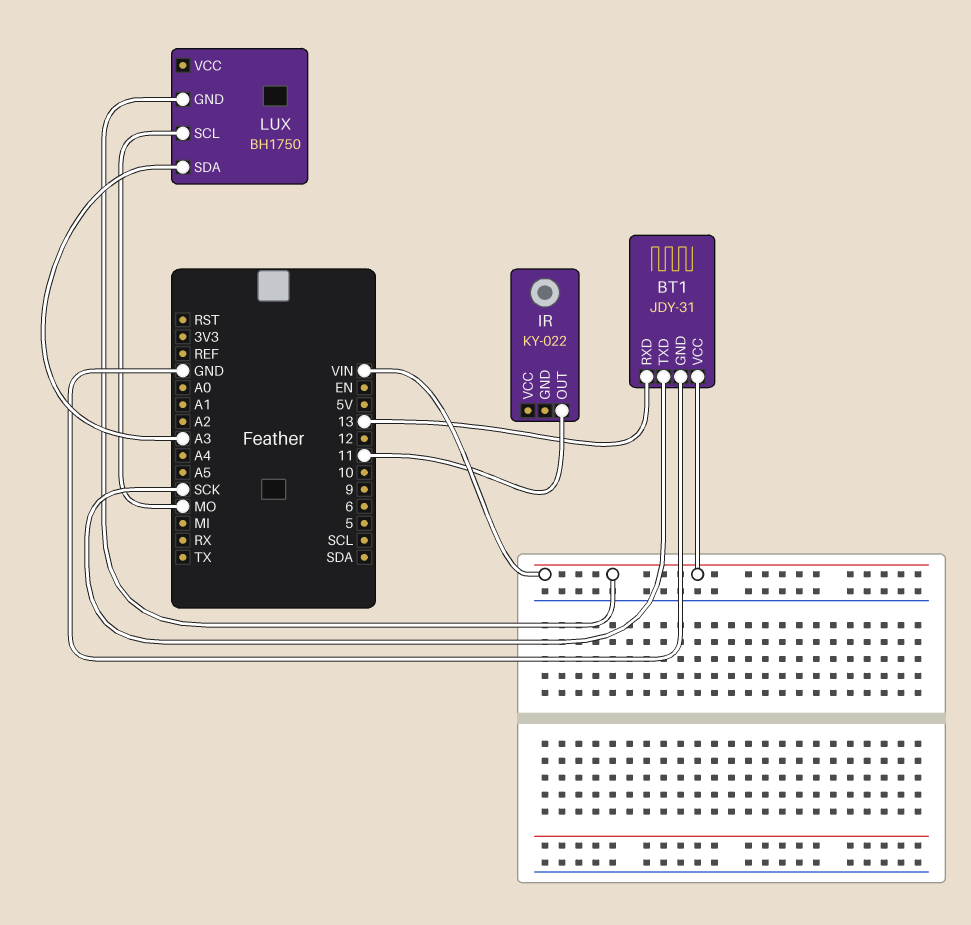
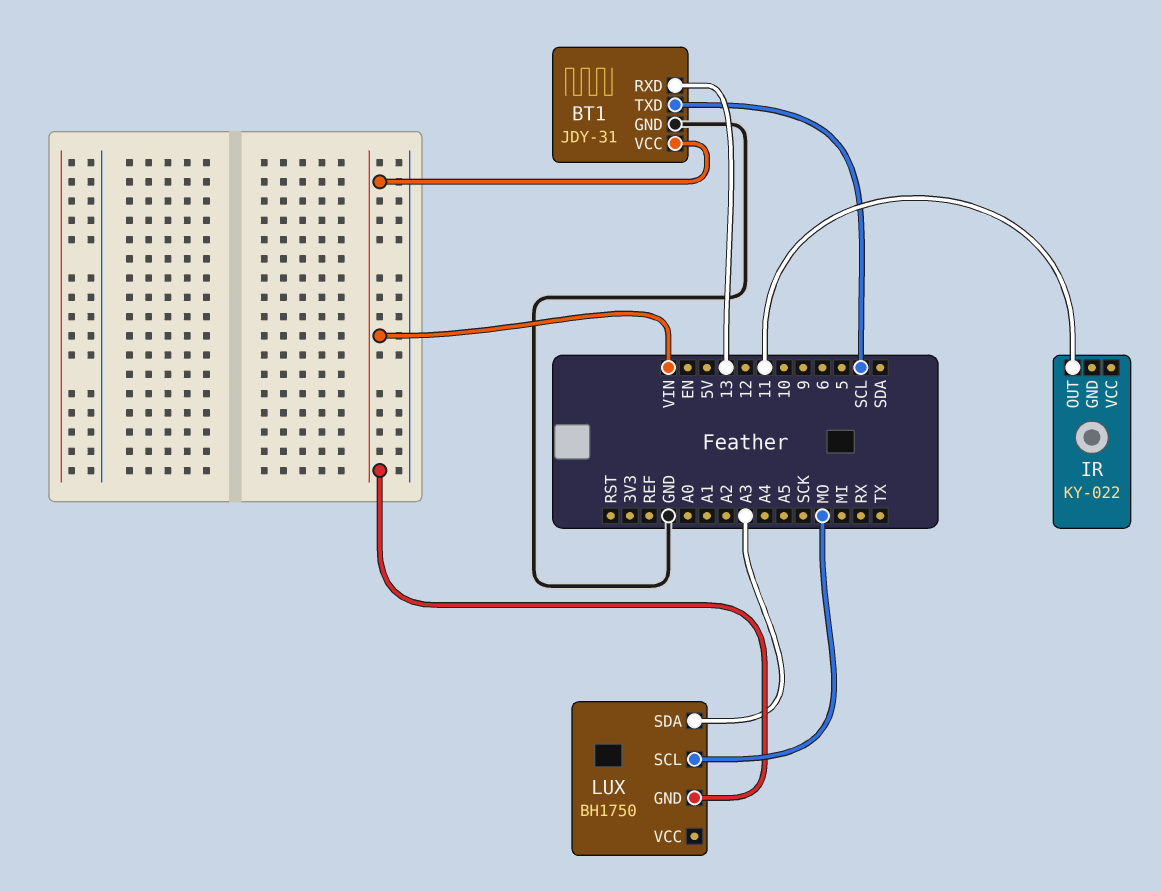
BT1 pin TXD: SCK -> SCL

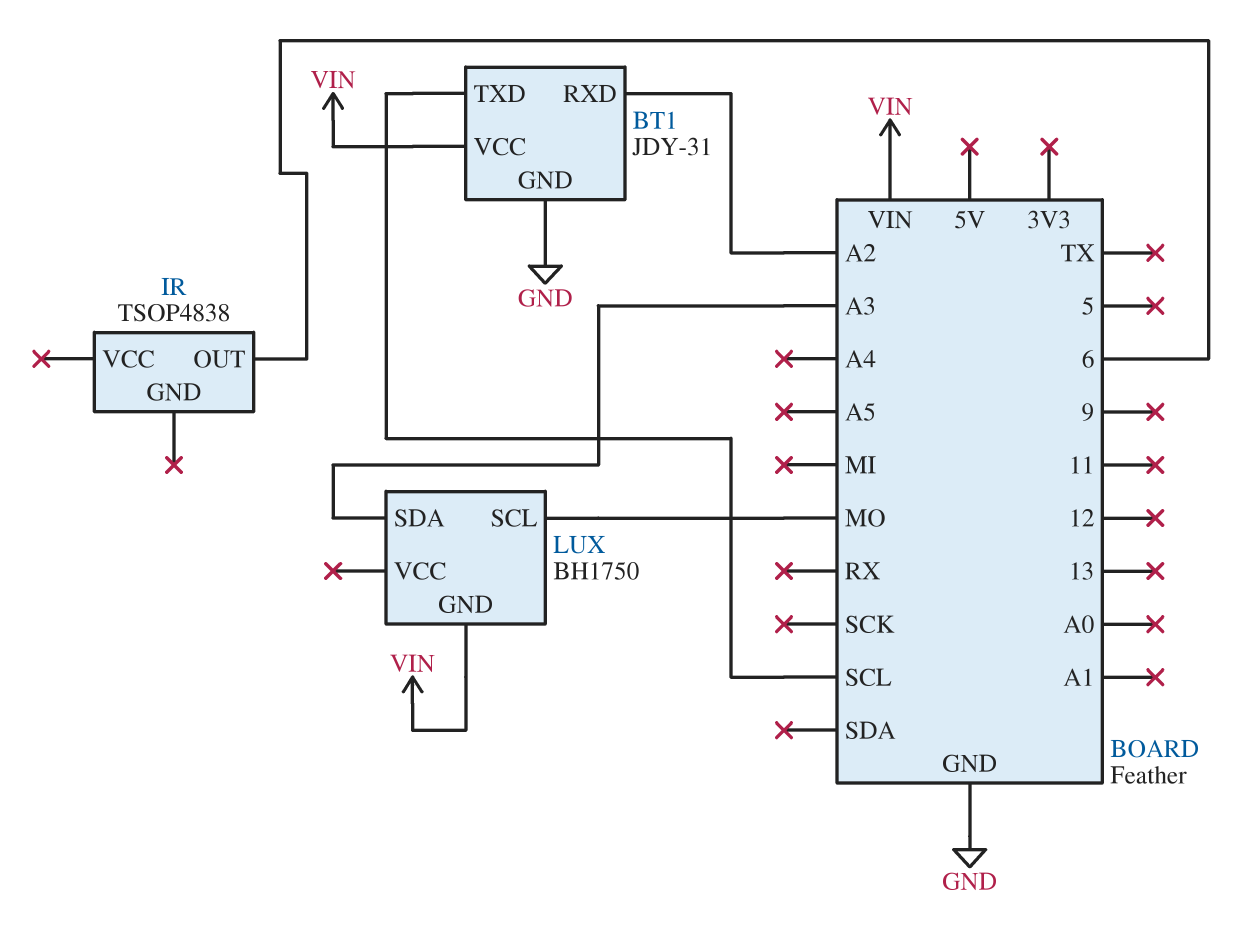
BT1 pin RXD: 13 -> A2
IR: KY-022 -> TSOP4838
IR pin OUT: 11 -> 6

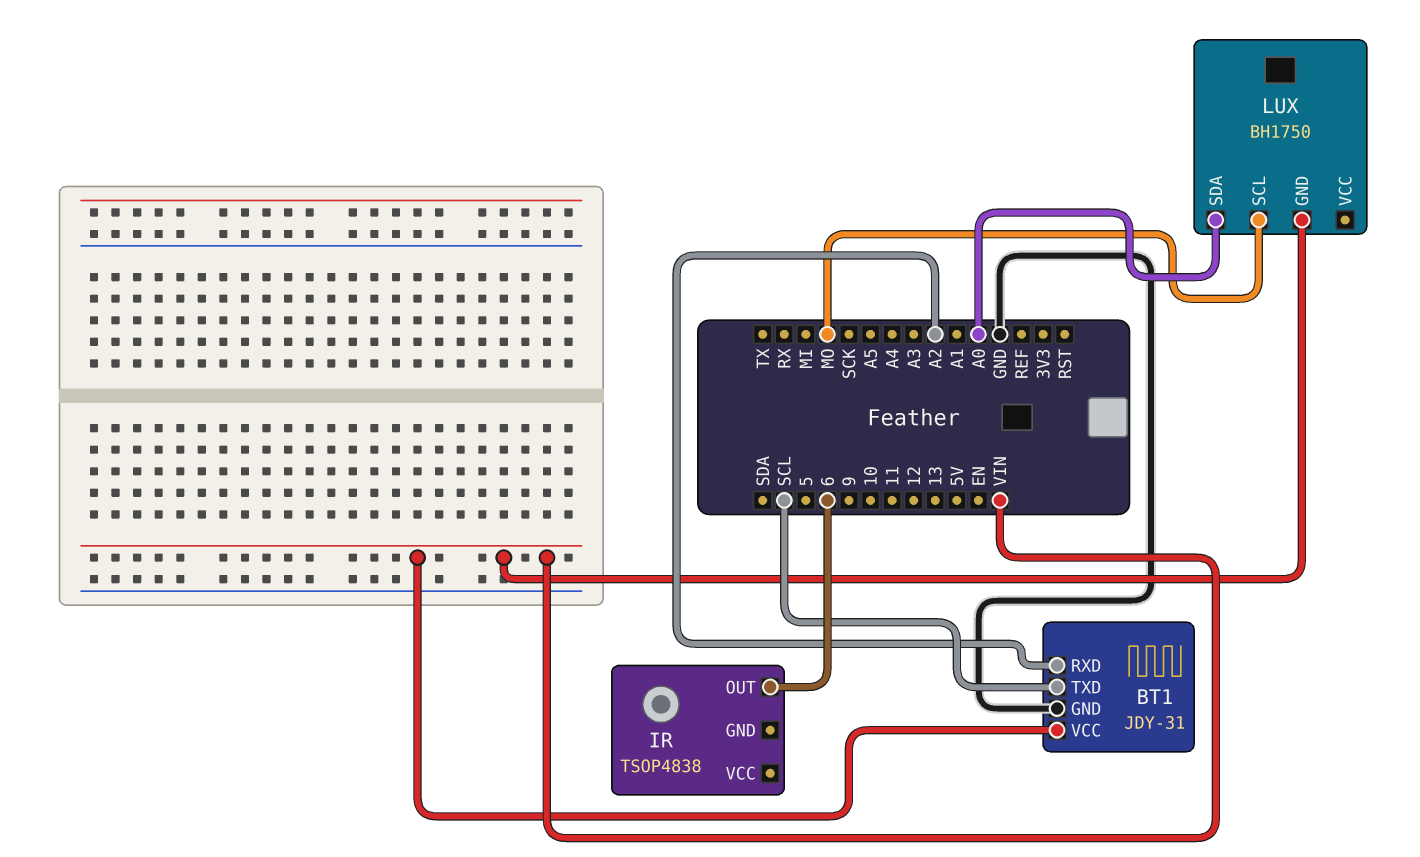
LUX pin SDA: A3 -> A0

